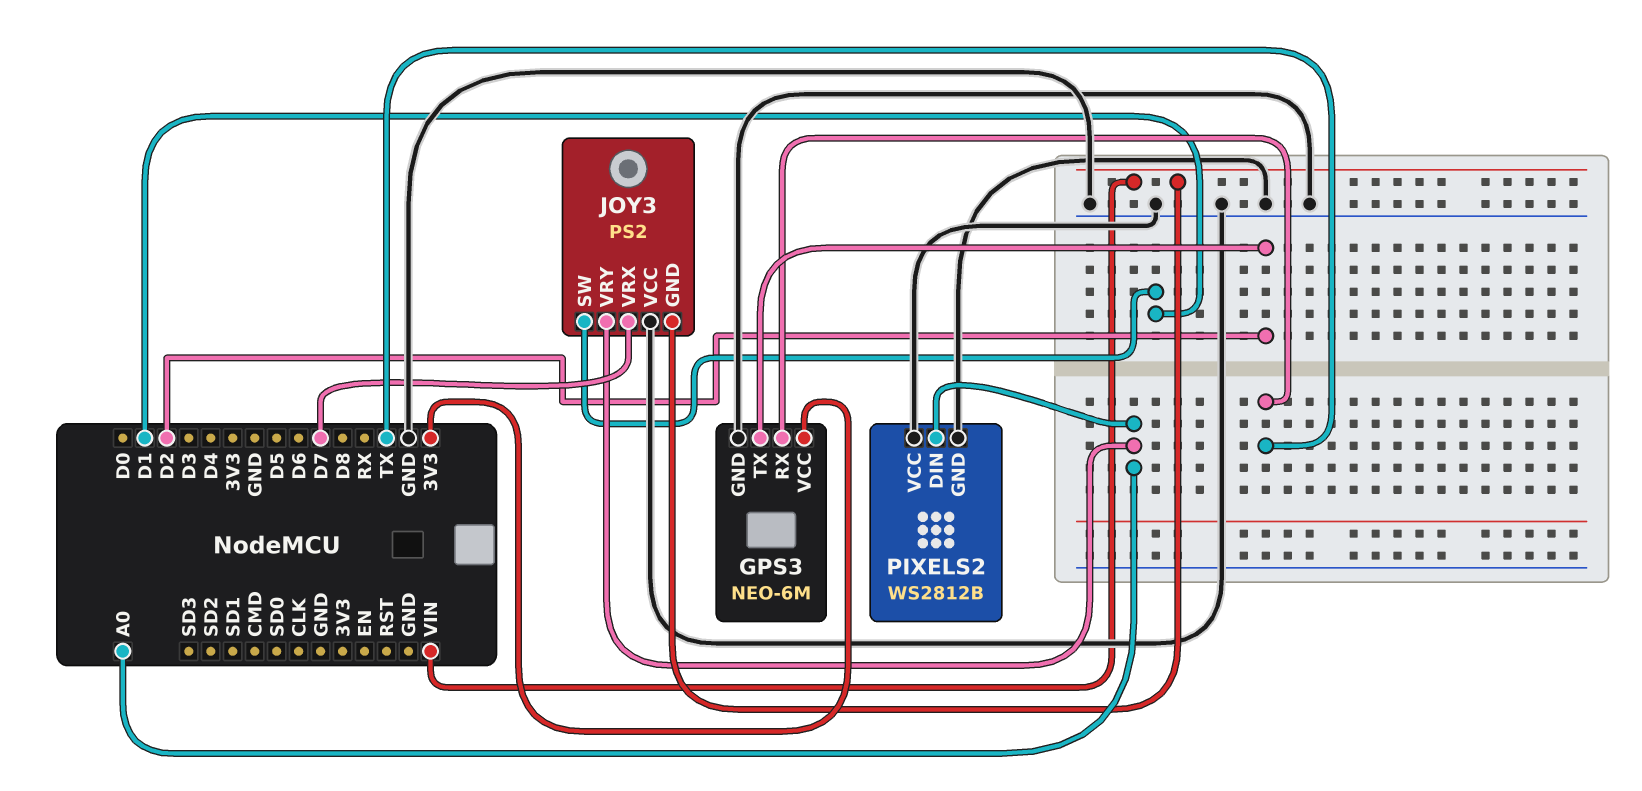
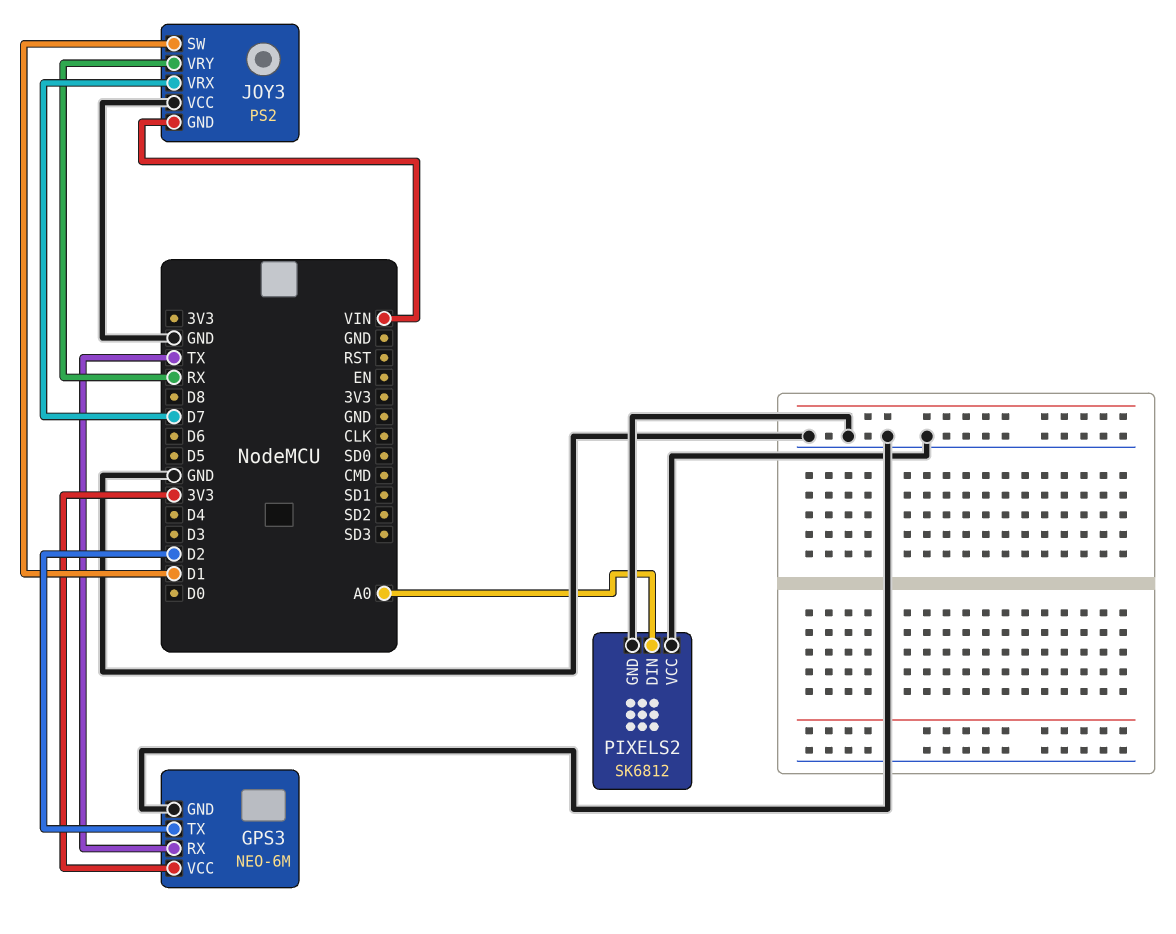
JOY3 pin VRY: A0 -> RX
PIXELS2: WS2812B -> SK6812

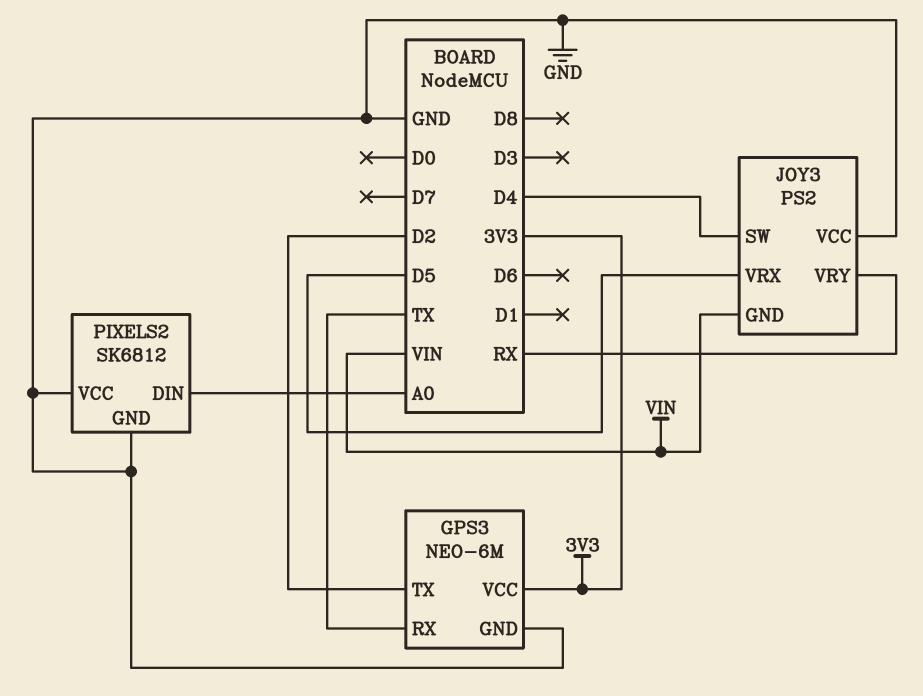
JOY3 pin SW: D1 -> D4
JOY3 pin VRX: D7 -> D5

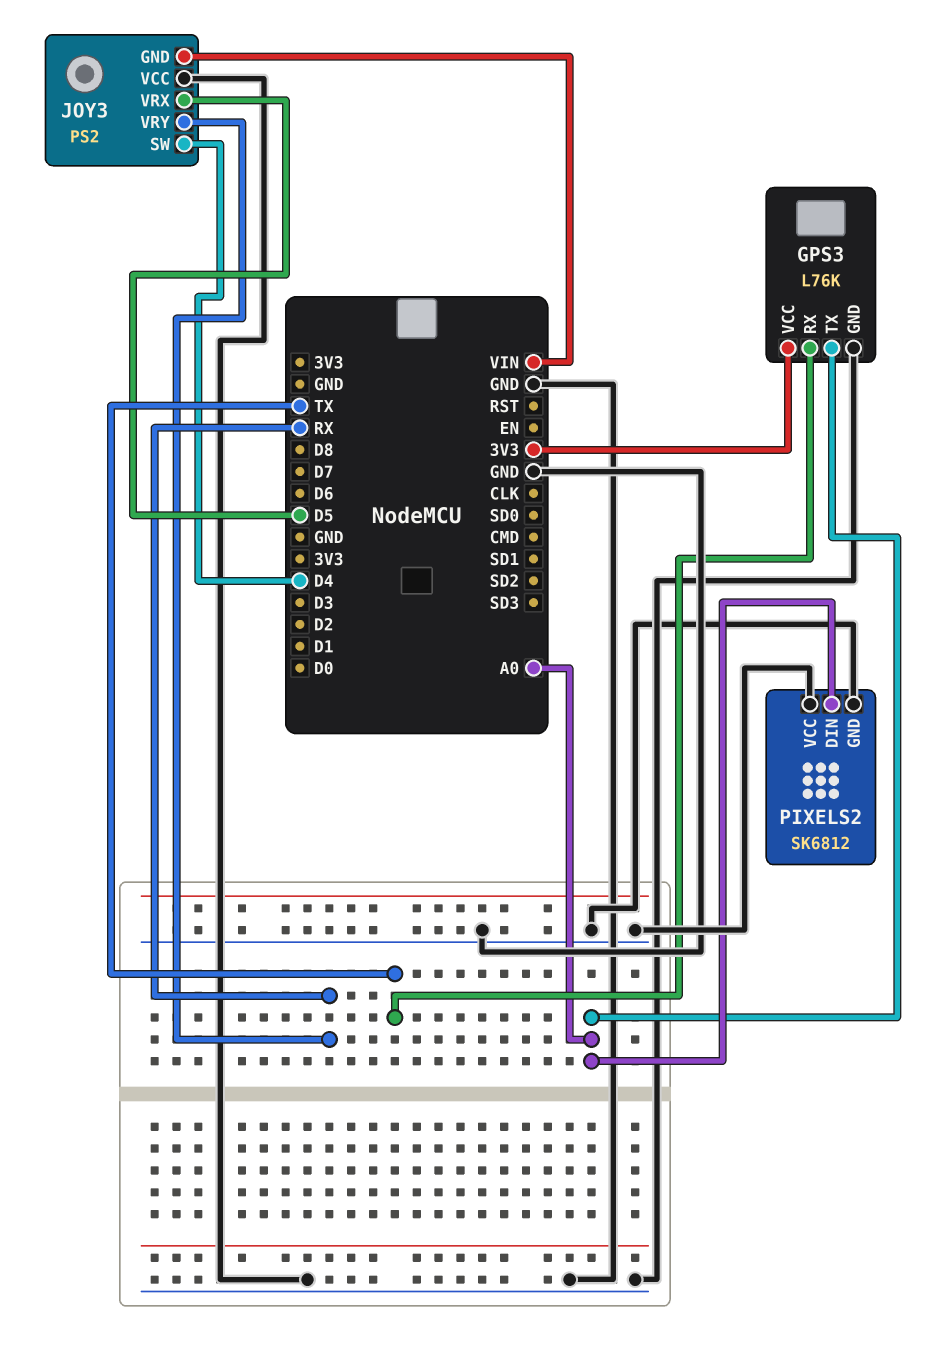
GPS3: NEO-6M -> L76K
GPS3 pin TX: D2 -> A0

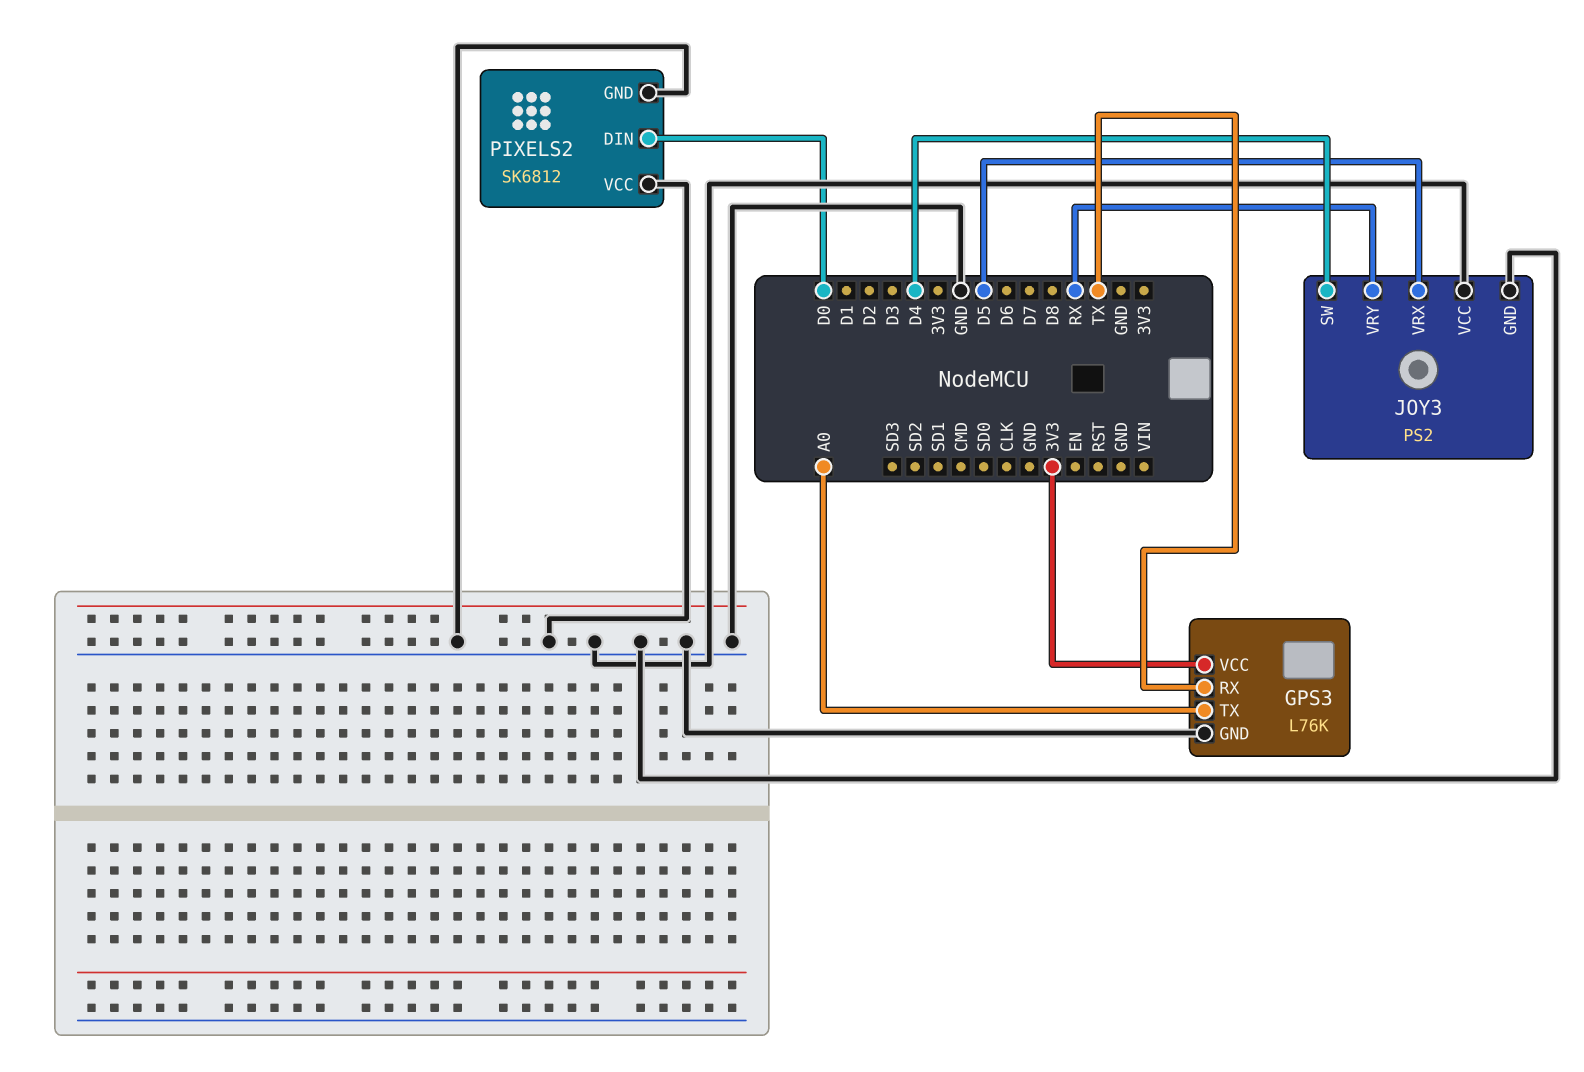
JOY3 pin GND: VIN -> GND
PIXELS2 pin DIN: A0 -> D0

